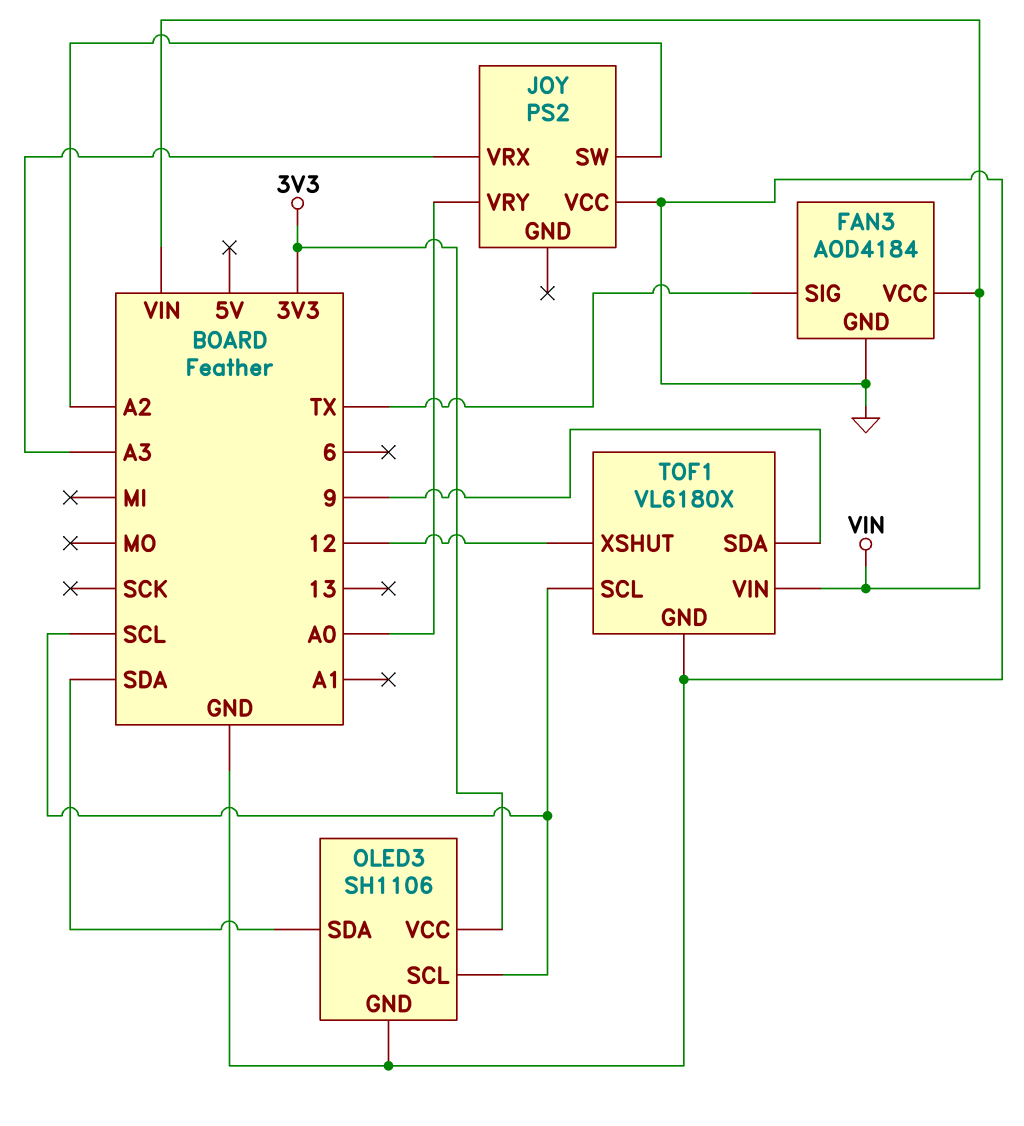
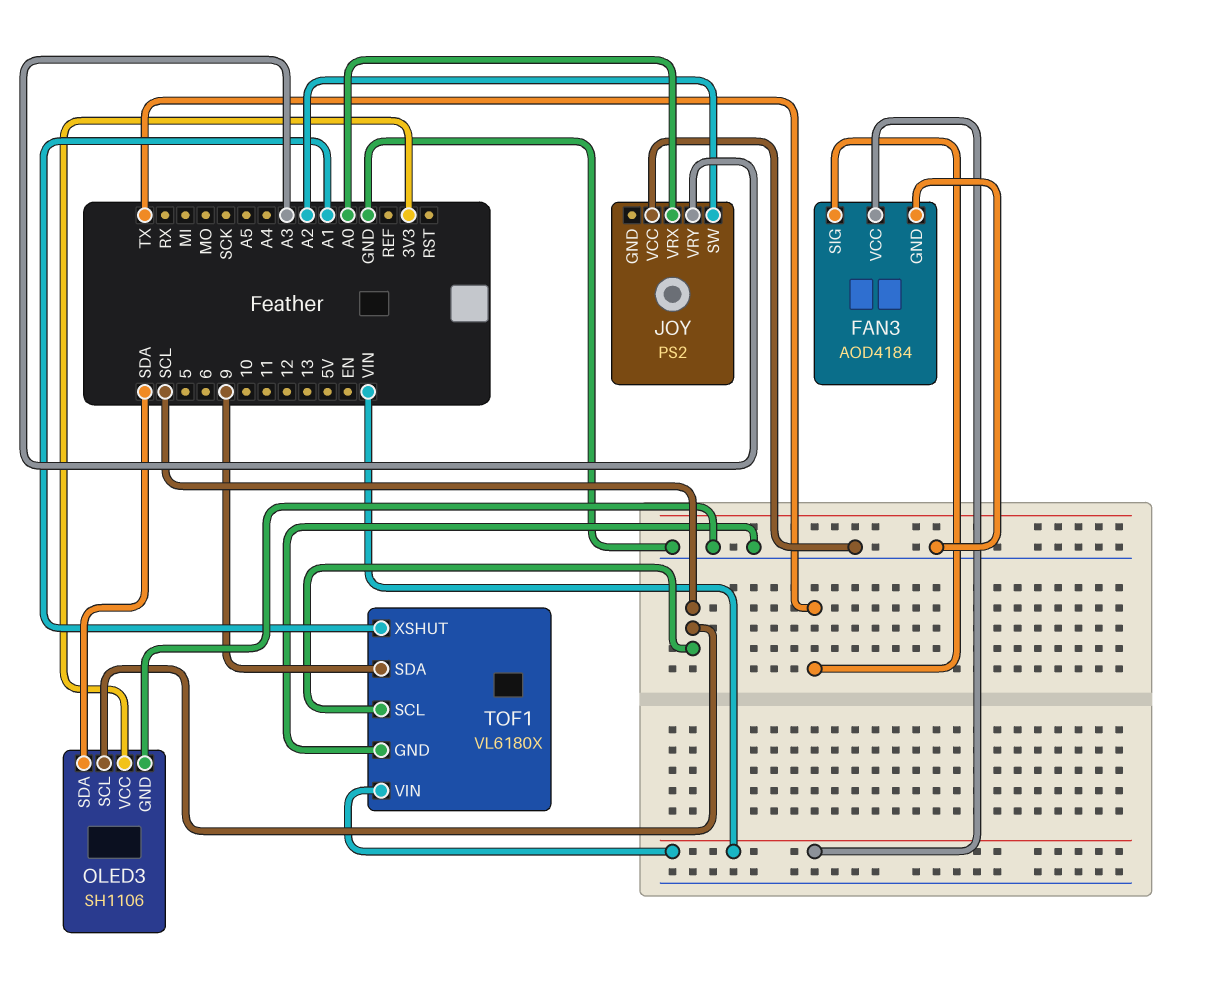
JOY pin VRX: A3 -> A0
JOY pin VRY: A0 -> A3
TOF1 pin XSHUT: 12 -> A1

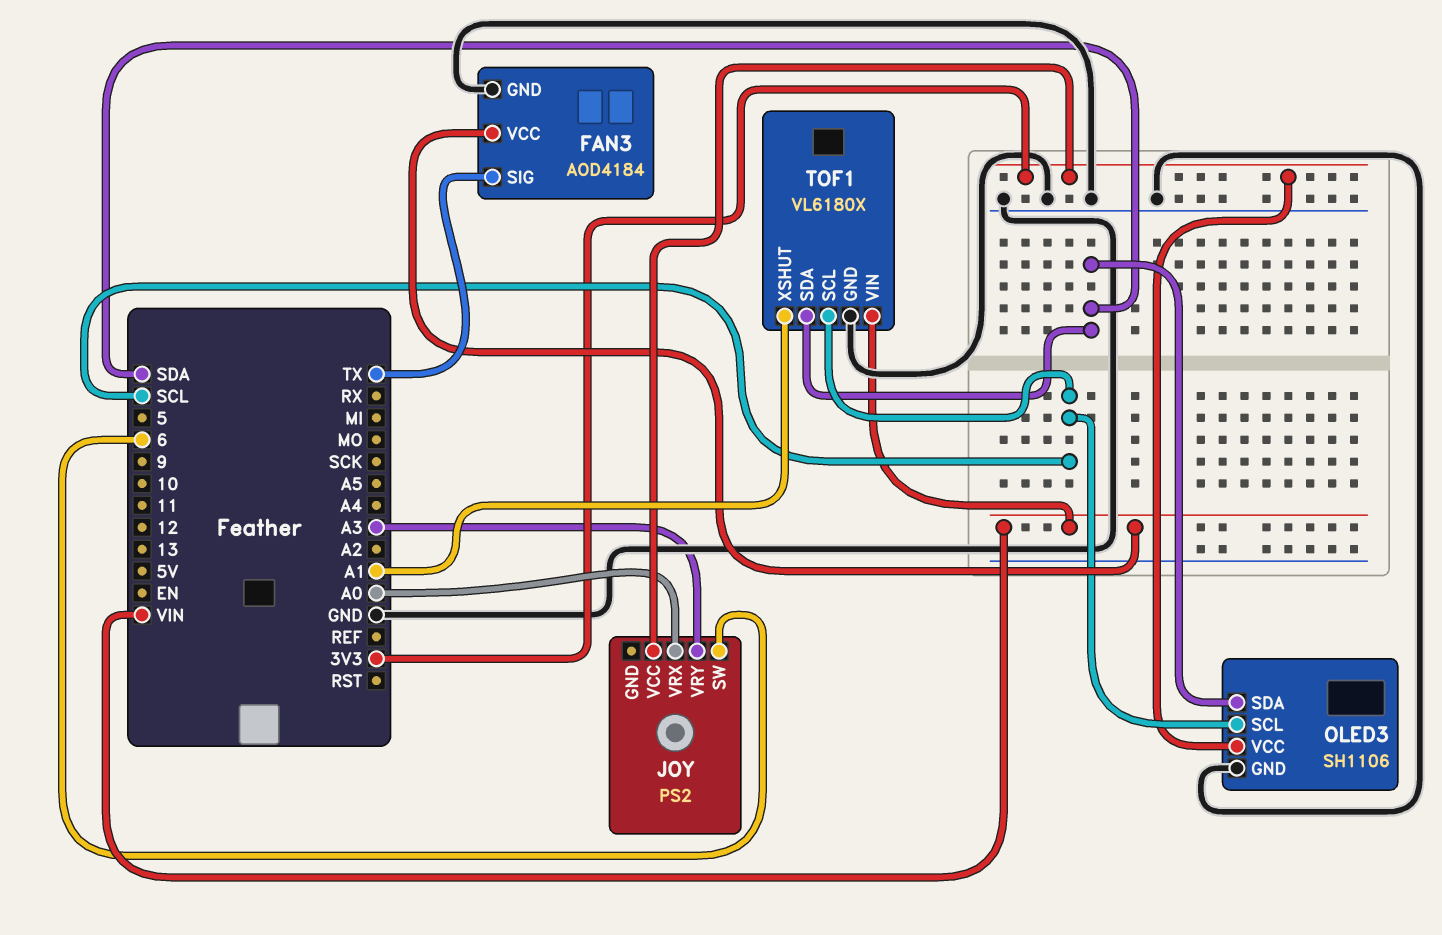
JOY pin SW: A2 -> 6
JOY pin VCC: GND -> 3V3
TOF1 pin SDA: 9 -> SDA

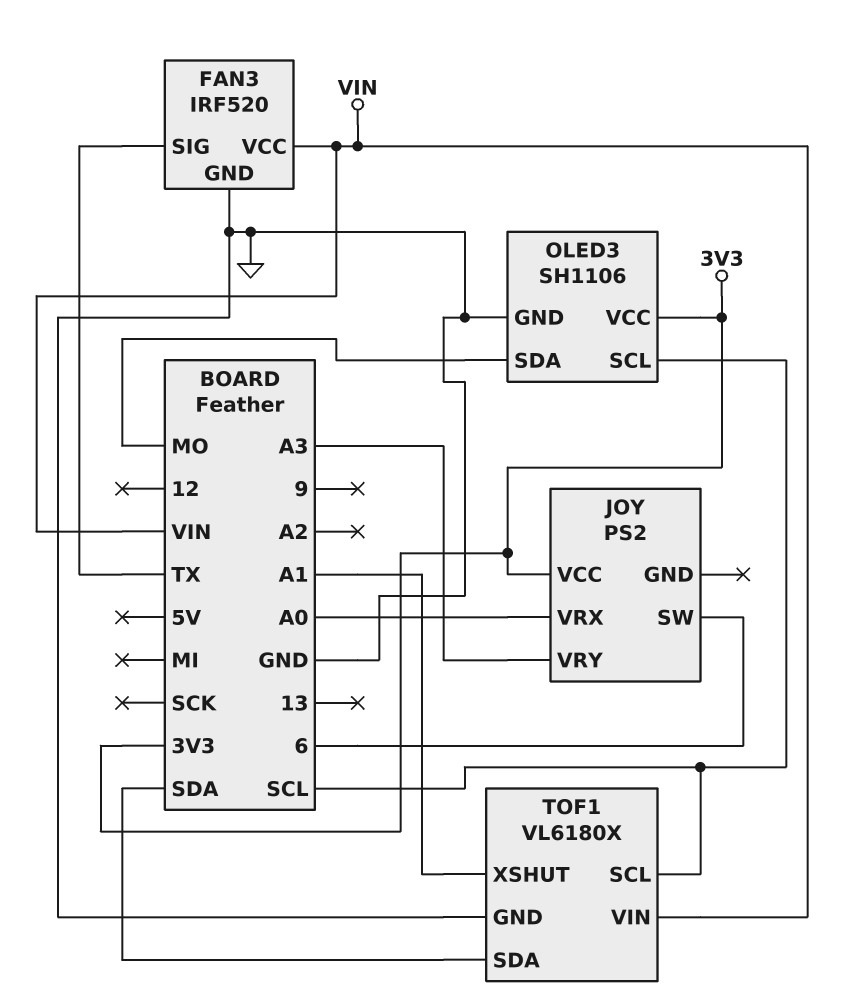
FAN3: AOD4184 -> IRF520
OLED3 pin SDA: SDA -> MO

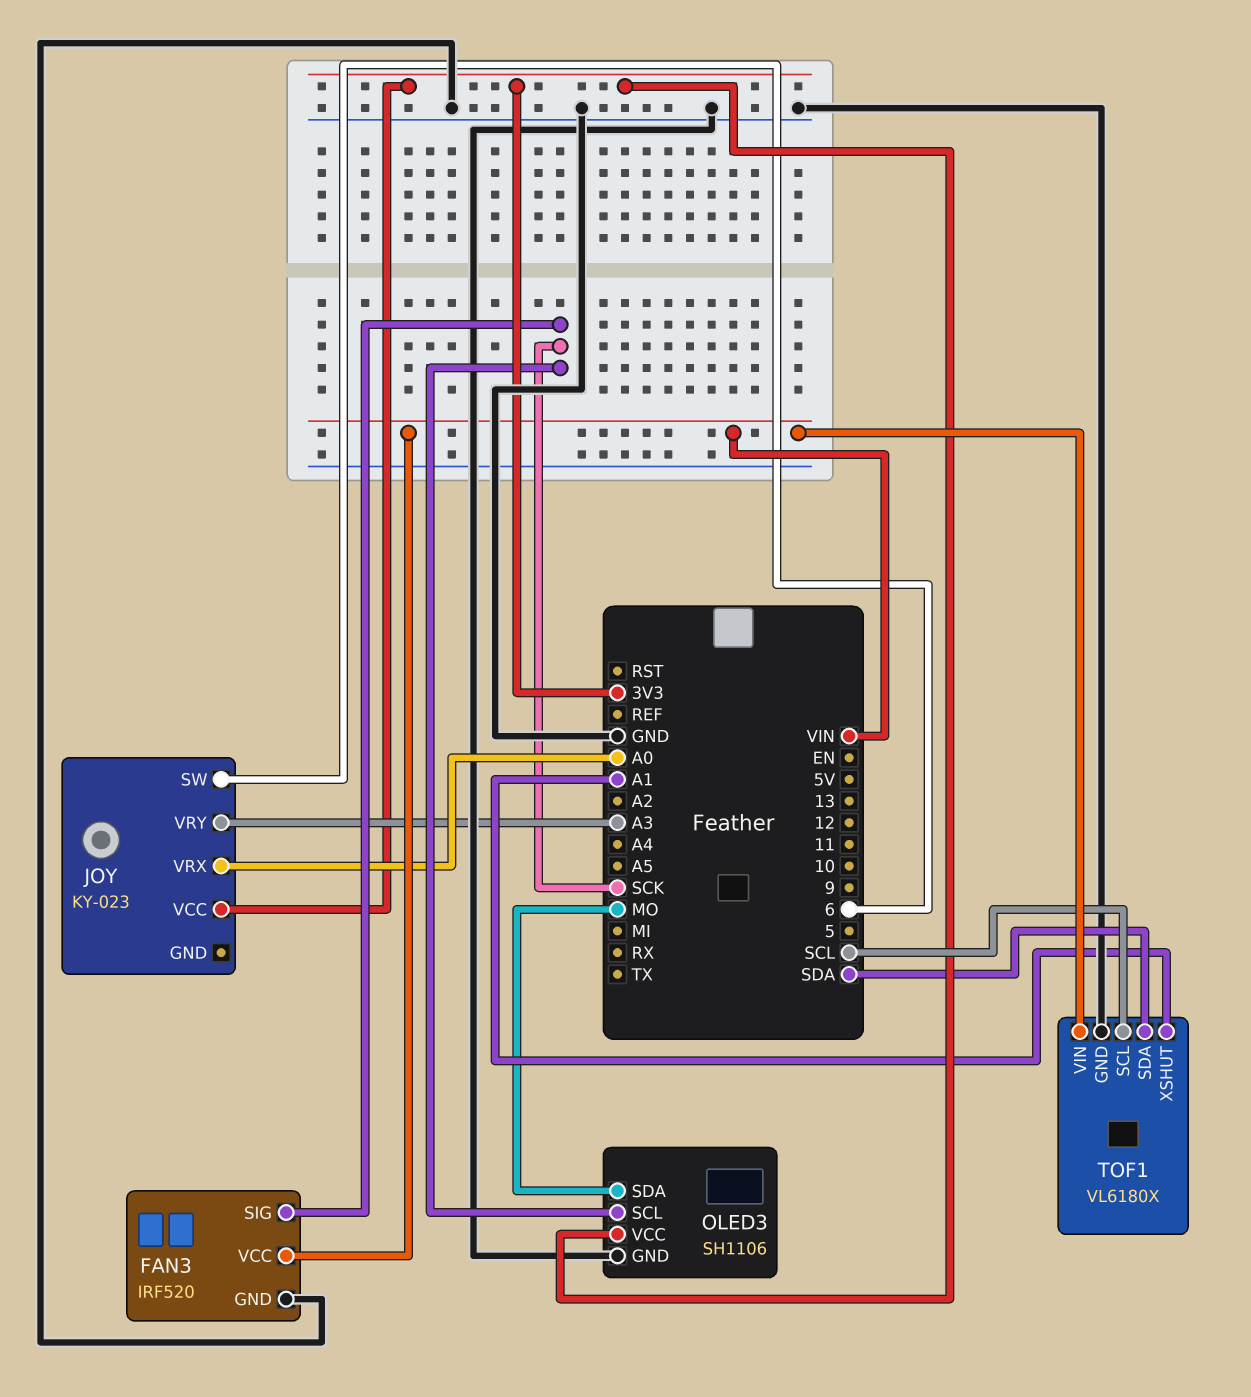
FAN3 pin SIG: TX -> SCK
JOY: PS2 -> KY-023
OLED3 pin SCL: SCL -> SCK

